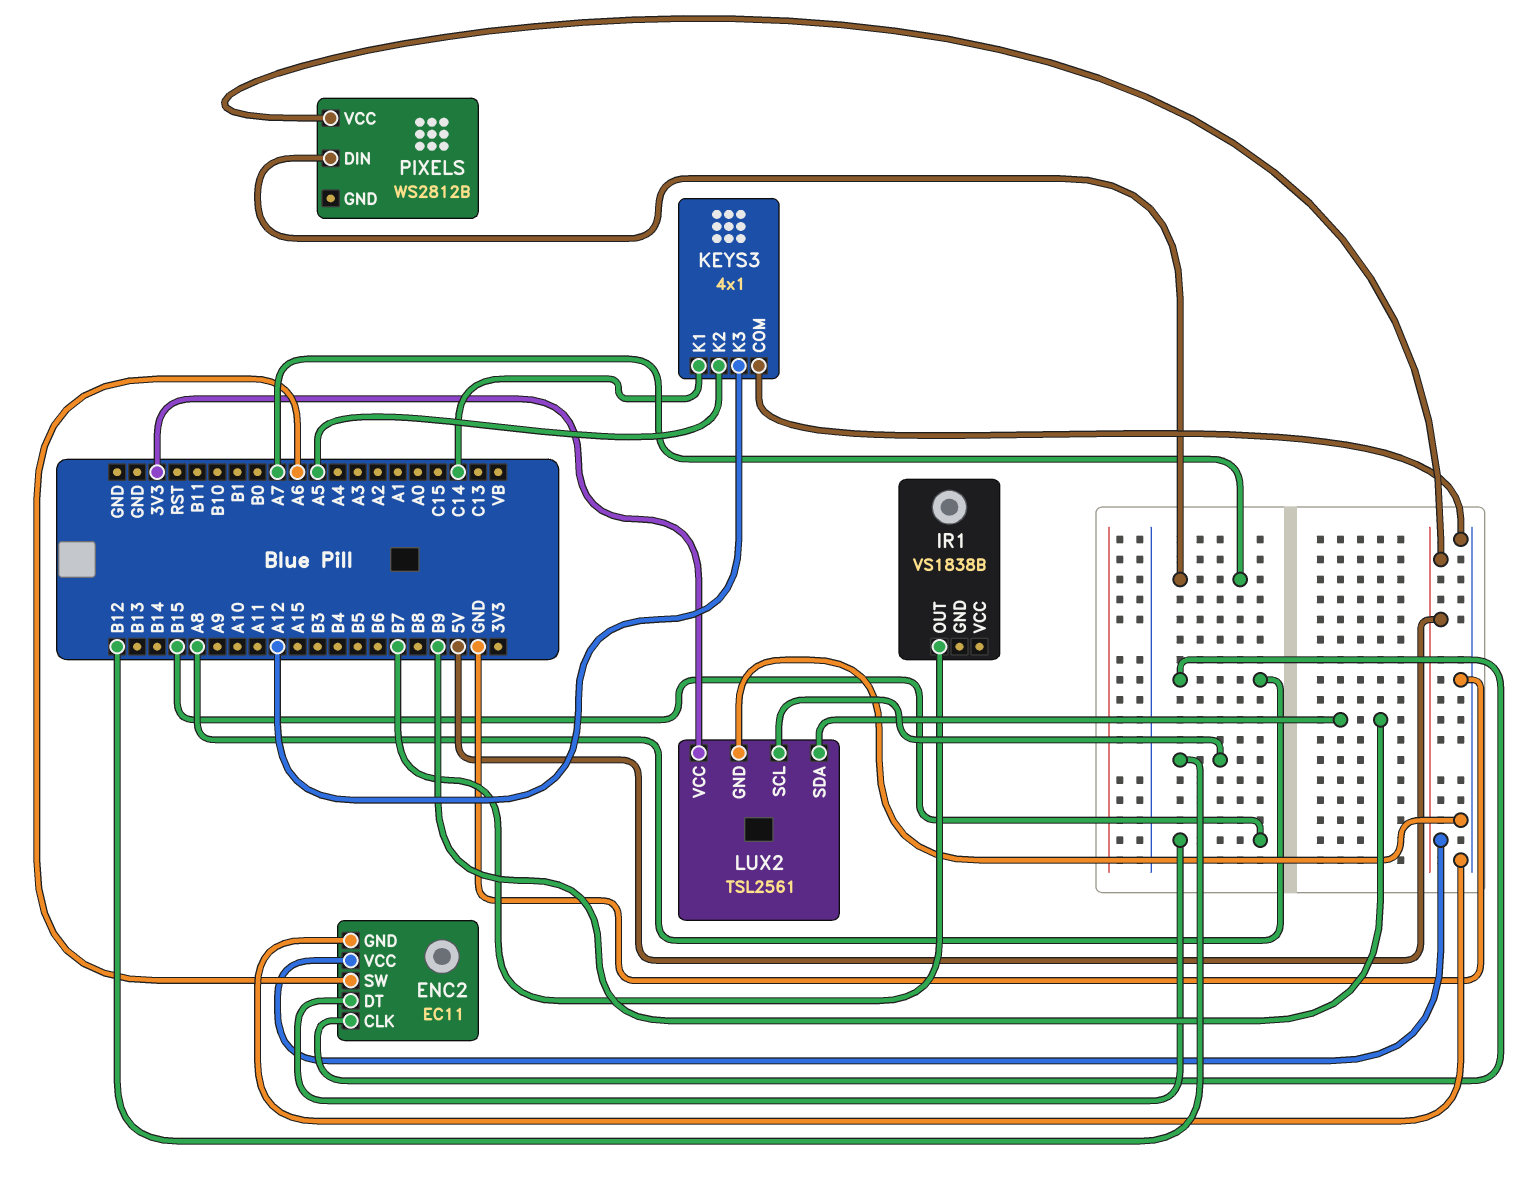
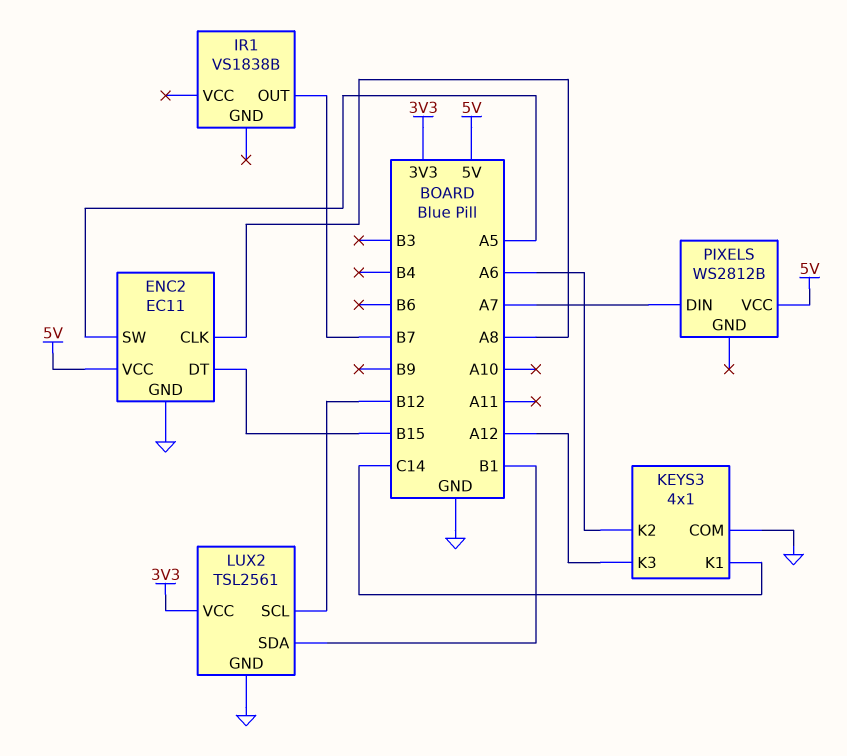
ENC2 pin SW: A6 -> A5
KEYS3 pin K2: A5 -> A6
LUX2 pin SDA: B9 -> B1

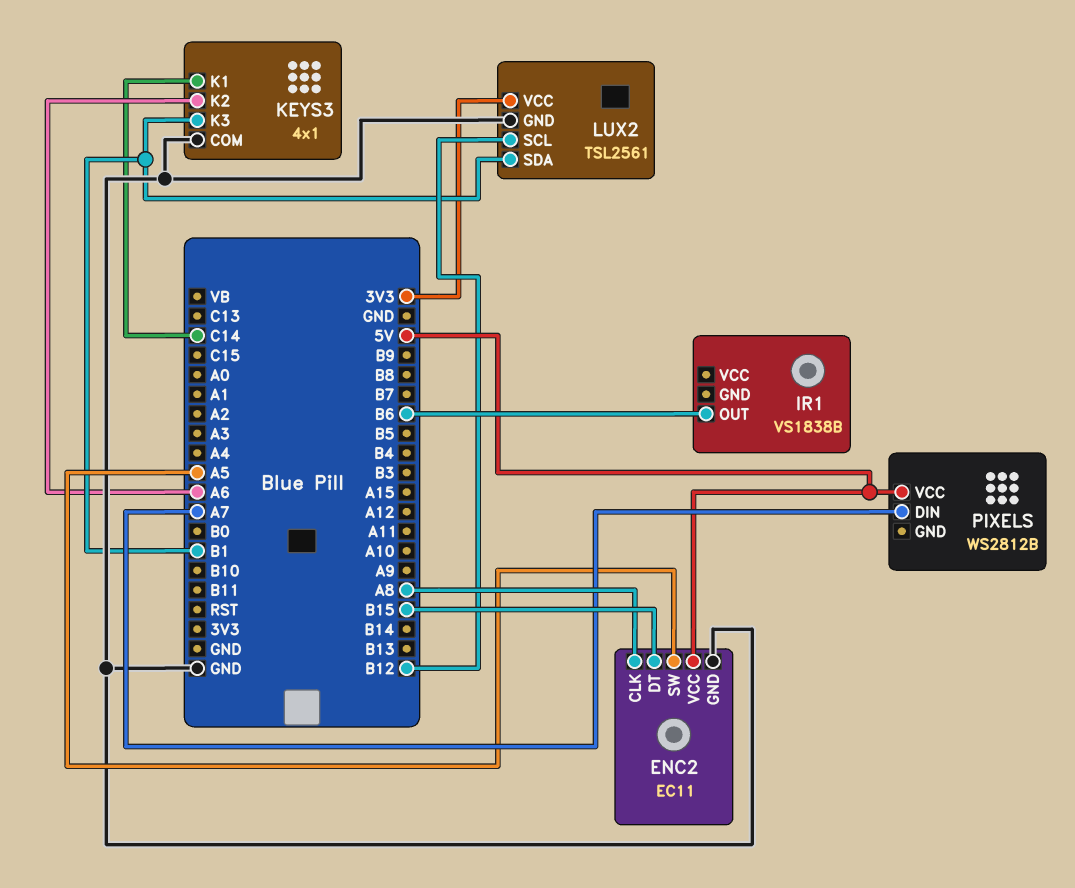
IR1 pin OUT: B7 -> B6
KEYS3 pin K3: A12 -> B1

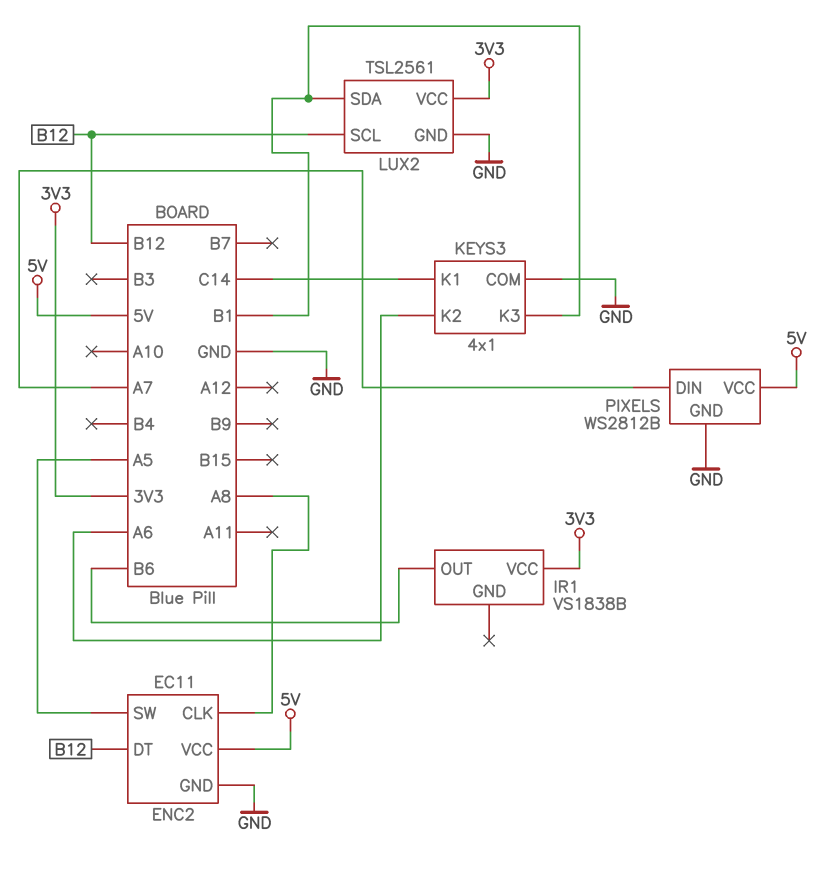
ENC2 pin DT: B15 -> B12
IR1 pin VCC: none -> 3V3
PIXELS pin GND: none -> GND

